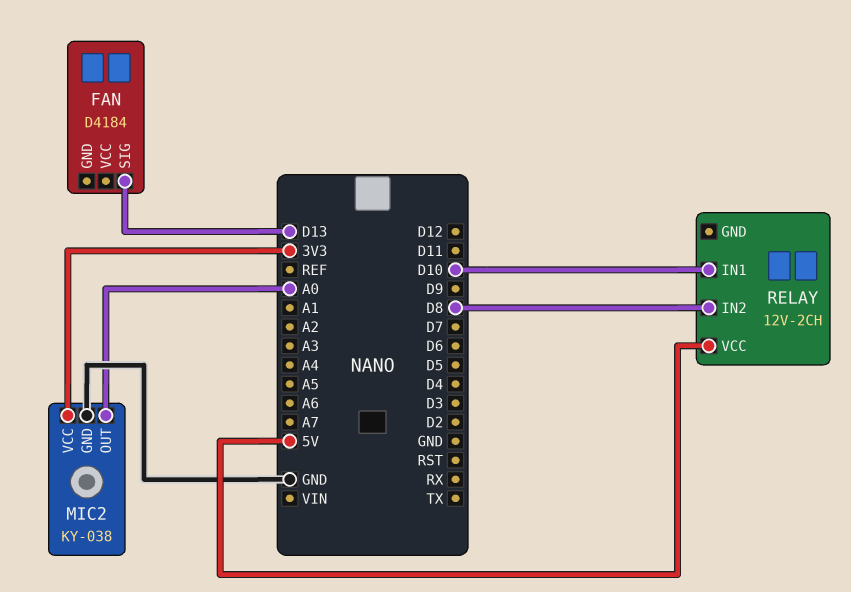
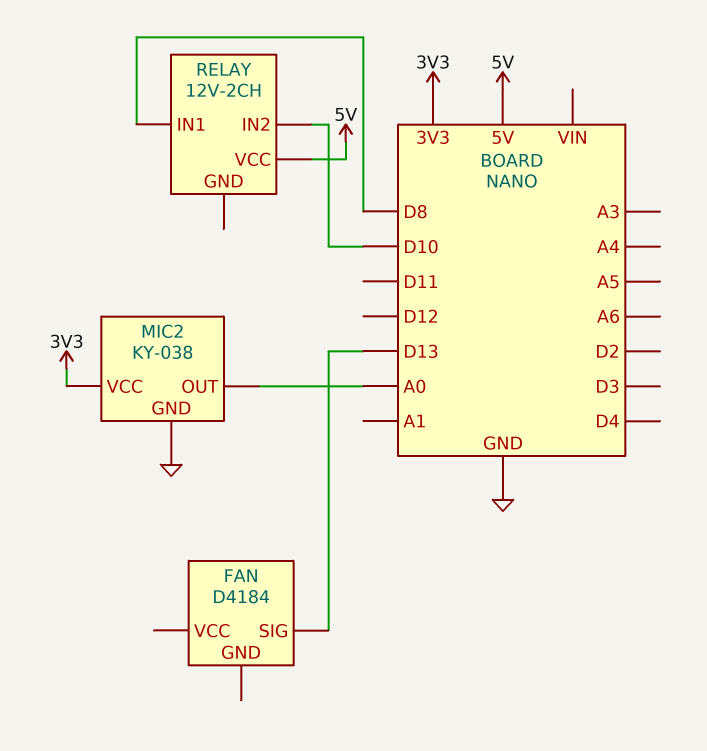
RELAY pin IN1: D10 -> D8
RELAY pin IN2: D8 -> D10

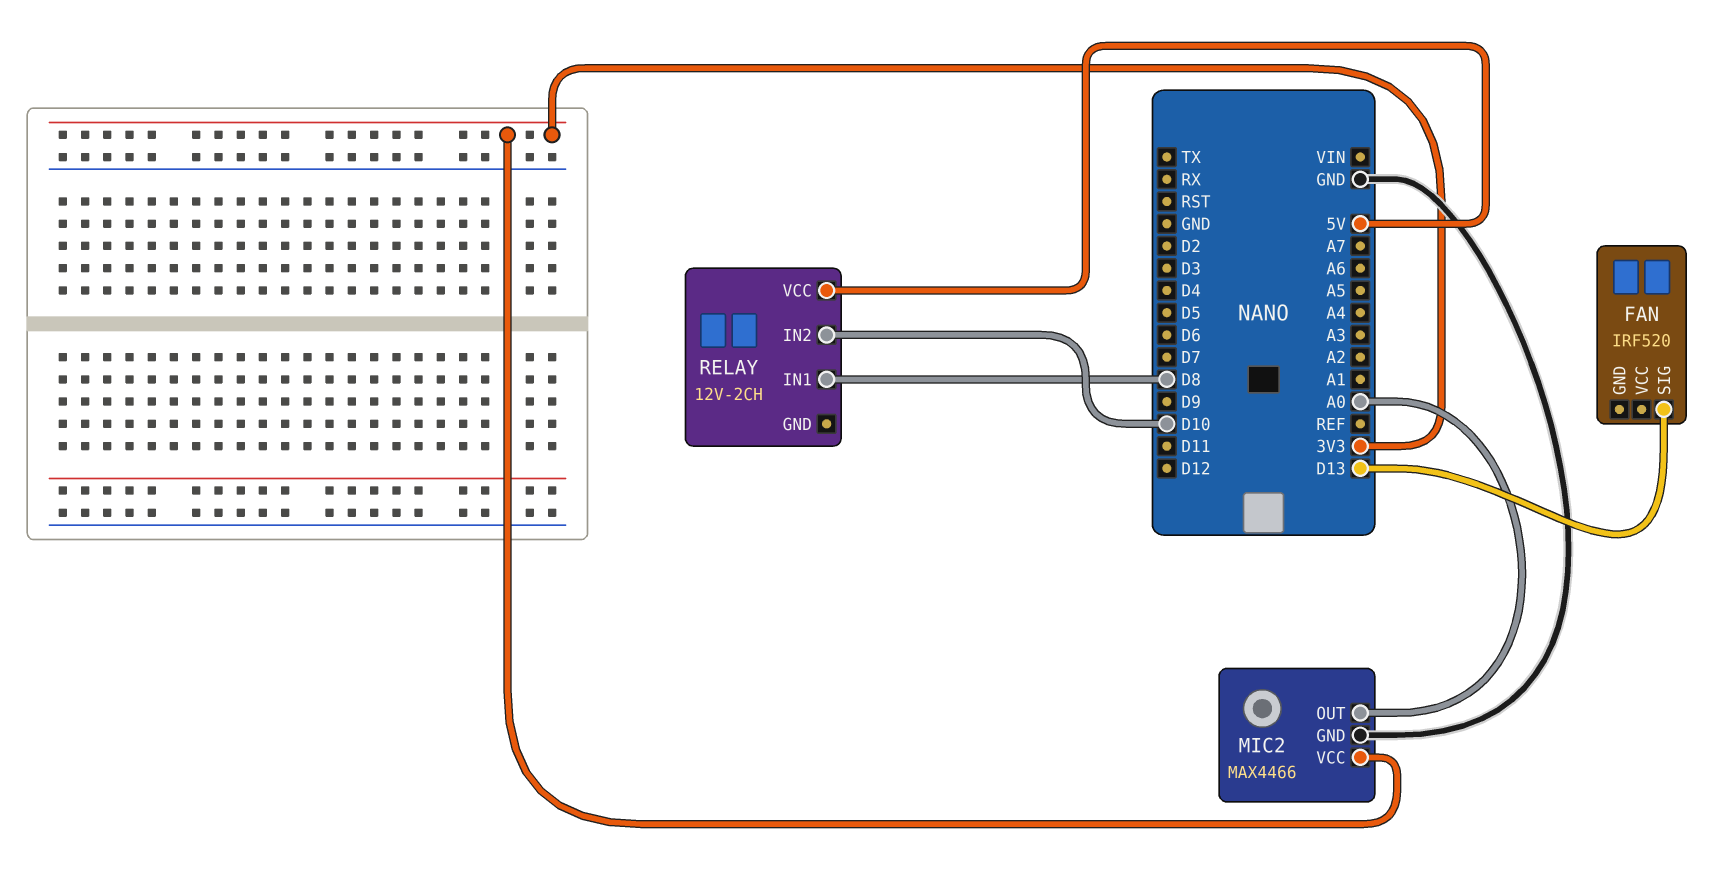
FAN: D4184 -> IRF520
MIC2: KY-038 -> MAX4466

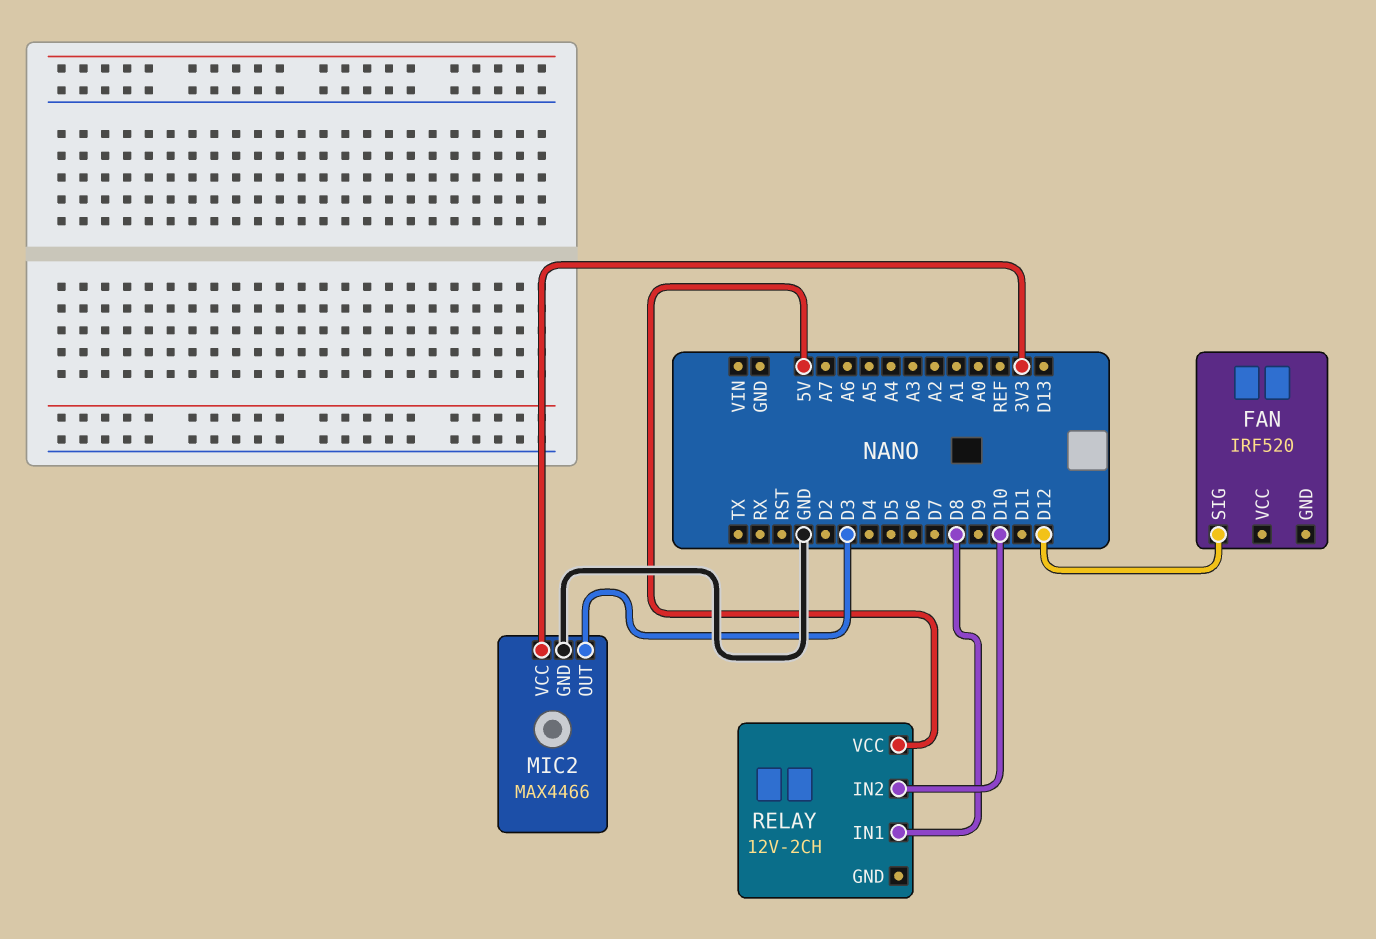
FAN pin SIG: D13 -> D12
MIC2 pin OUT: A0 -> D3

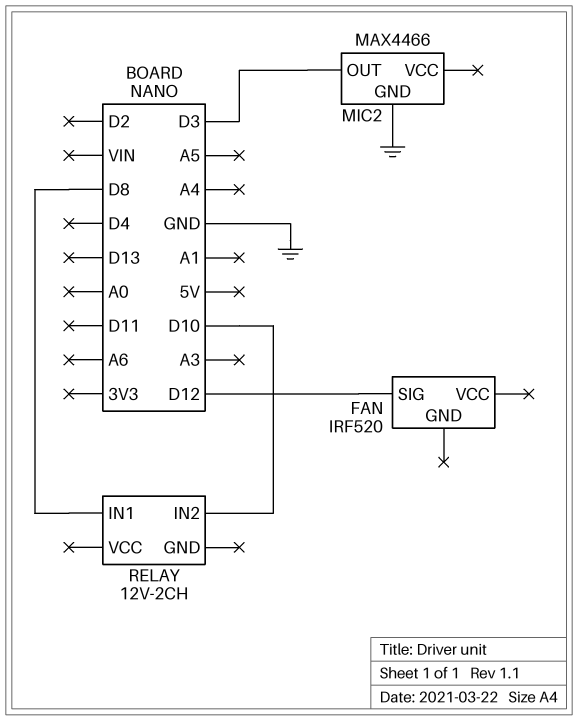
MIC2 pin VCC: 3V3 -> none
RELAY pin VCC: 5V -> none

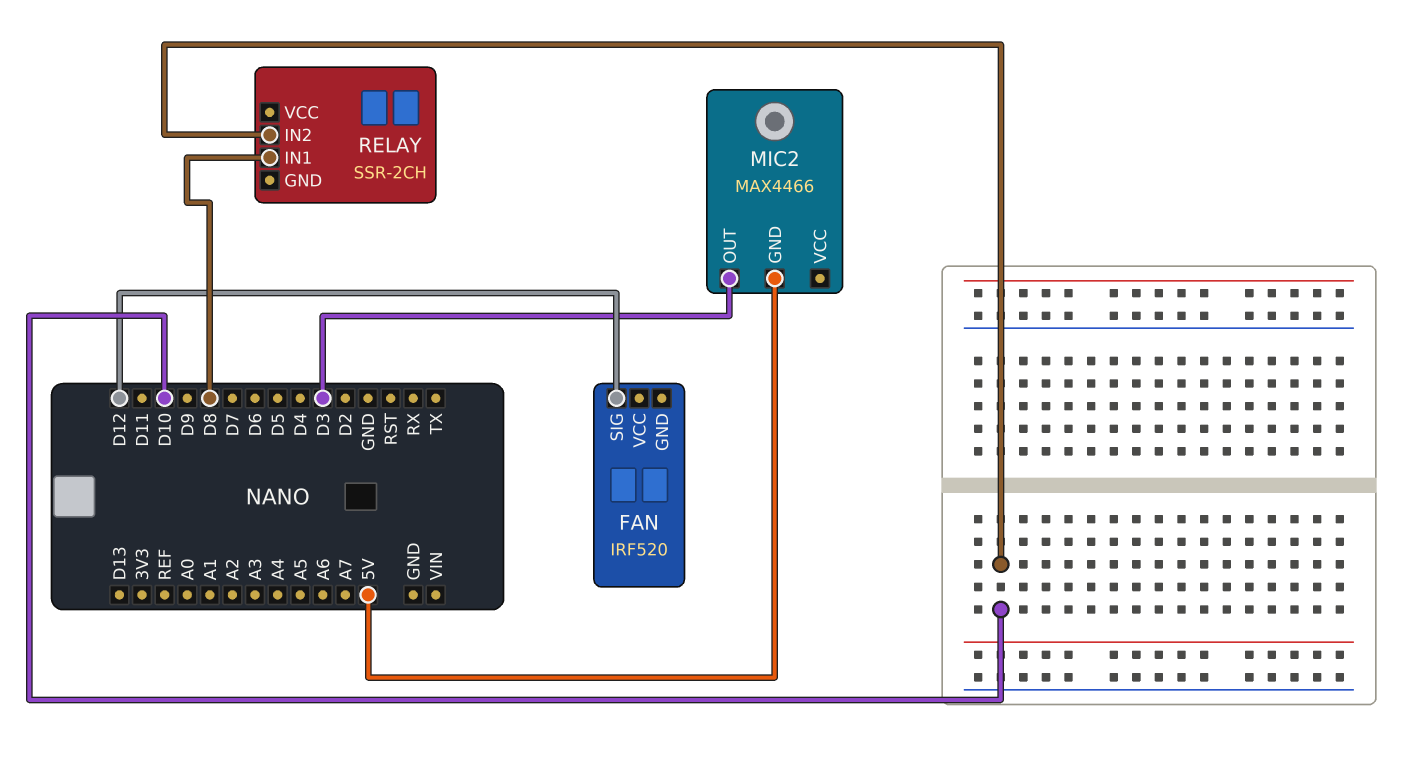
MIC2 pin GND: GND -> 5V
RELAY: 12V-2CH -> SSR-2CH

